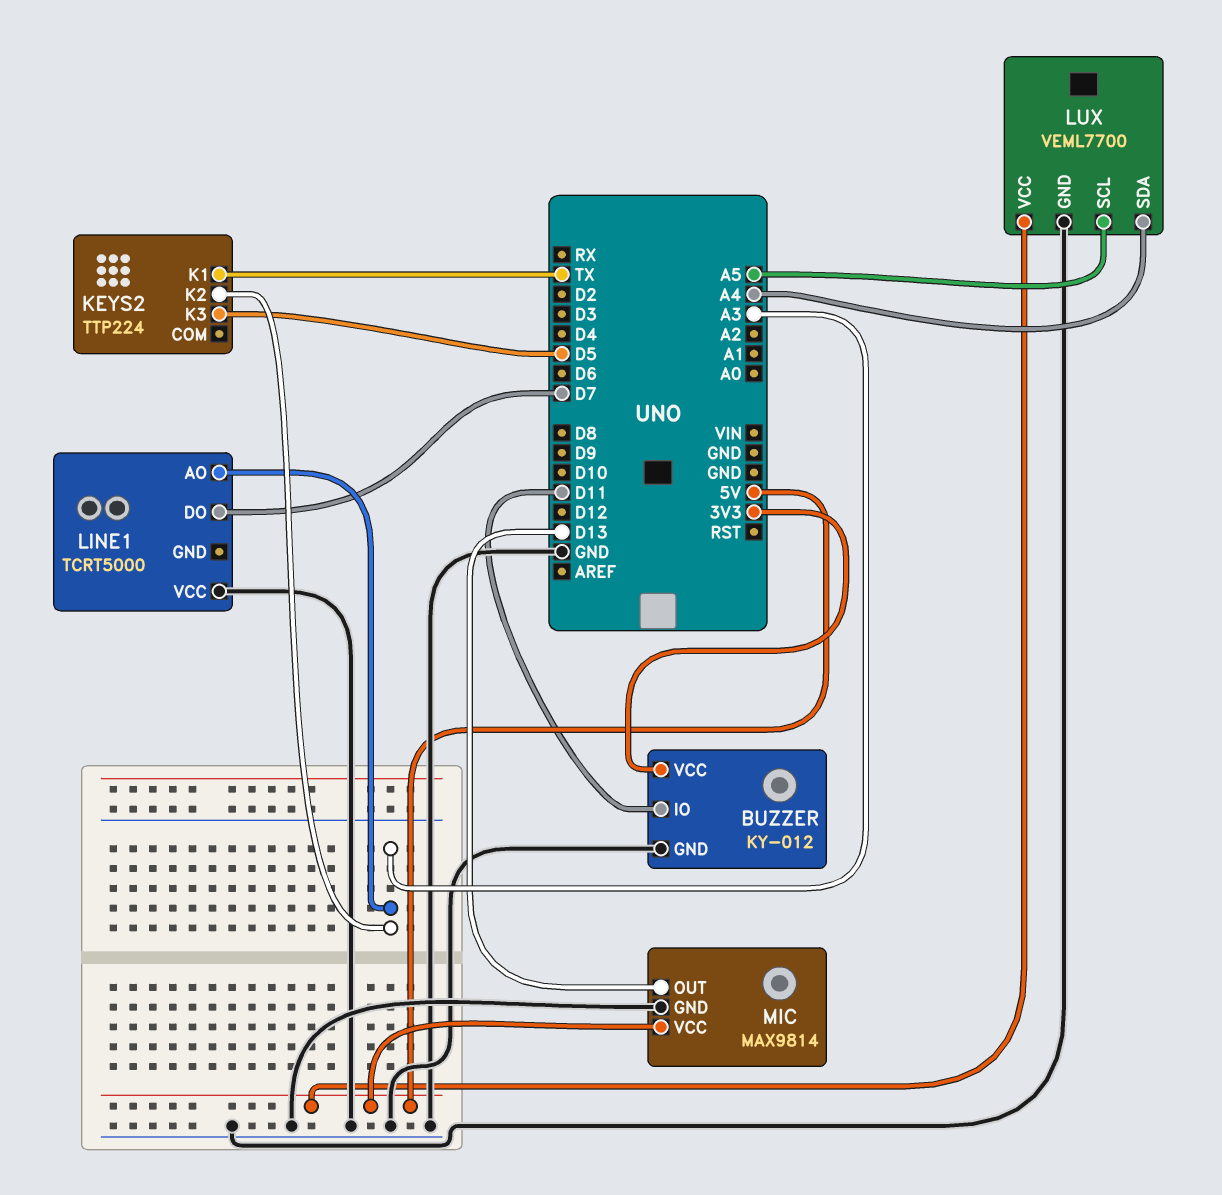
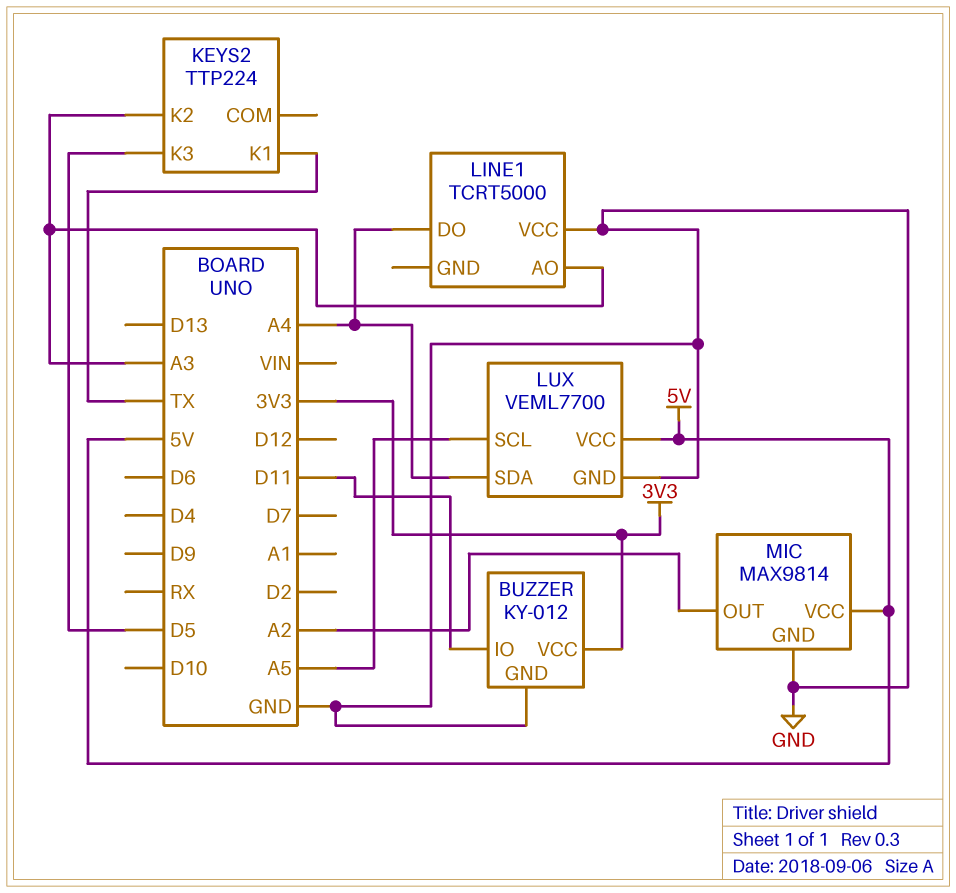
LINE1 pin DO: D7 -> A4
MIC pin OUT: D13 -> A2

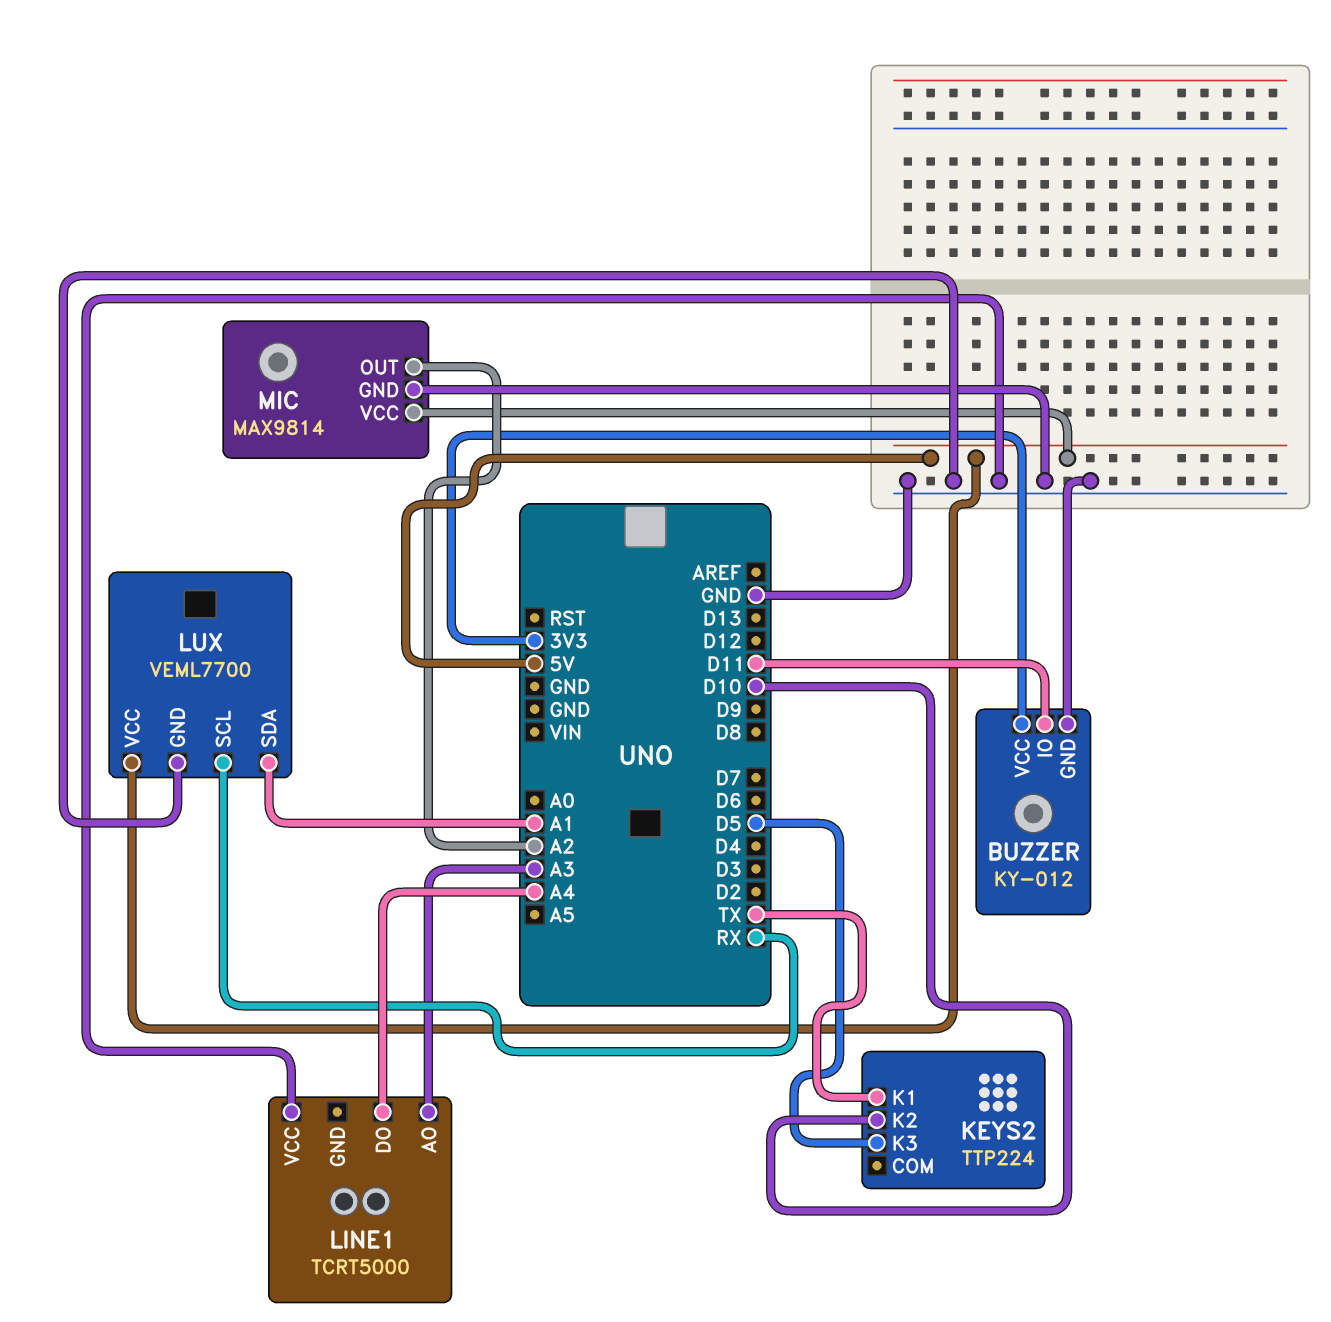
KEYS2 pin K2: A3 -> D10
LUX pin SCL: A5 -> RX
LUX pin SDA: A4 -> A1

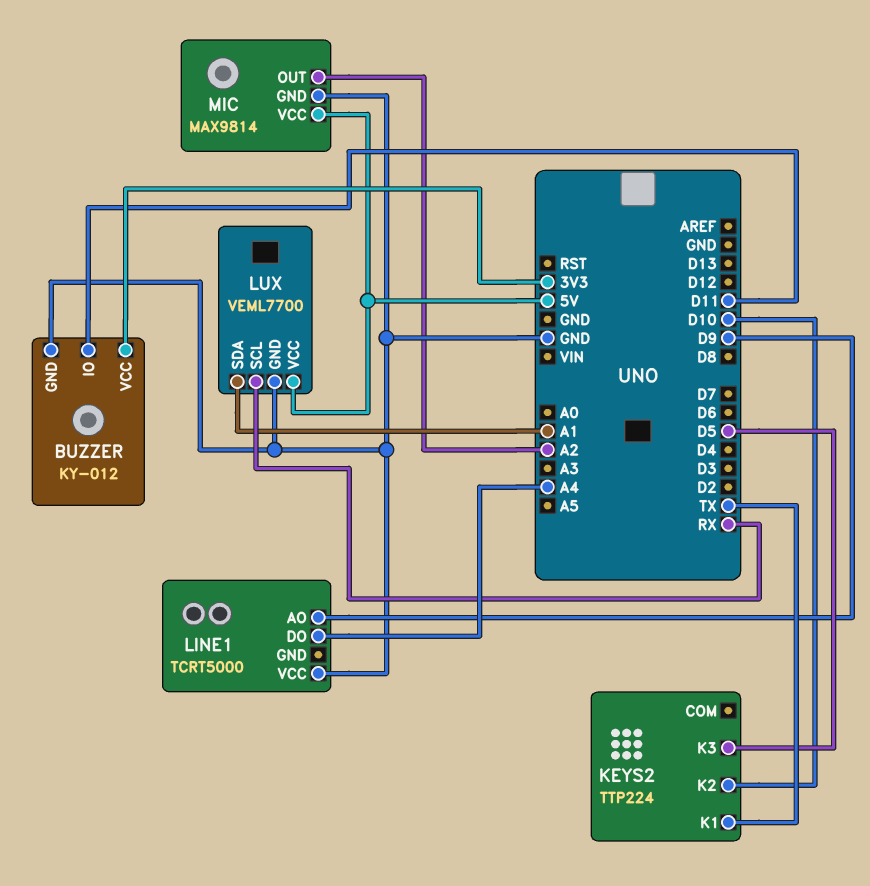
LINE1 pin AO: A3 -> D9

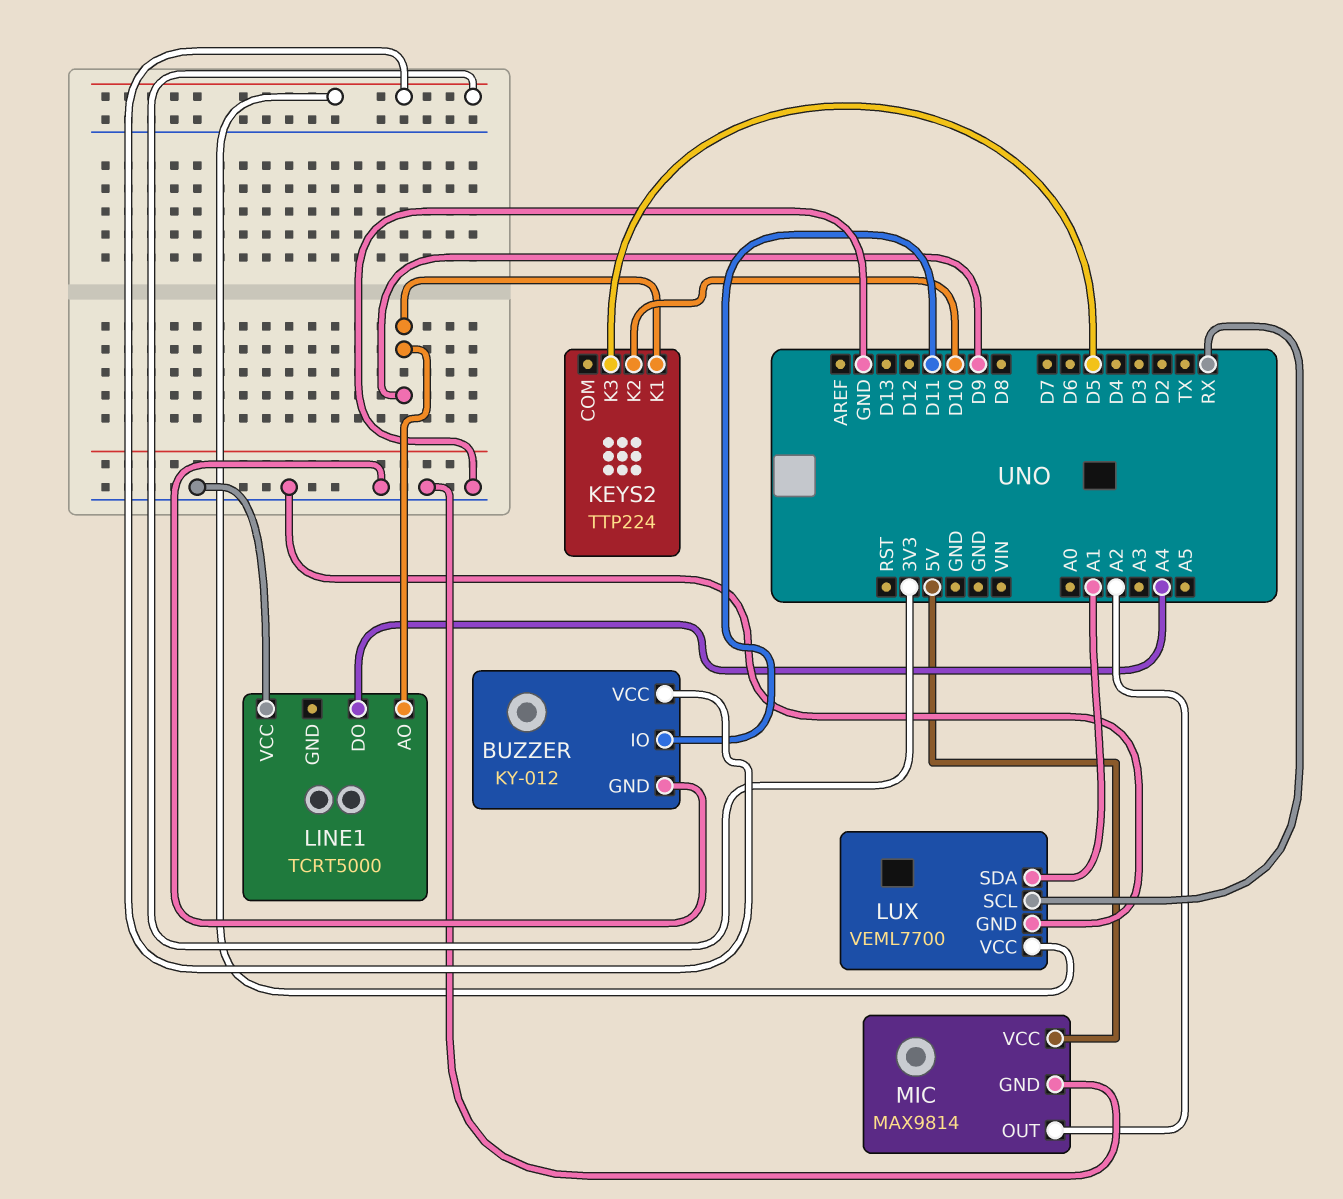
KEYS2 pin K1: TX -> D9
LUX pin VCC: 5V -> 3V3

